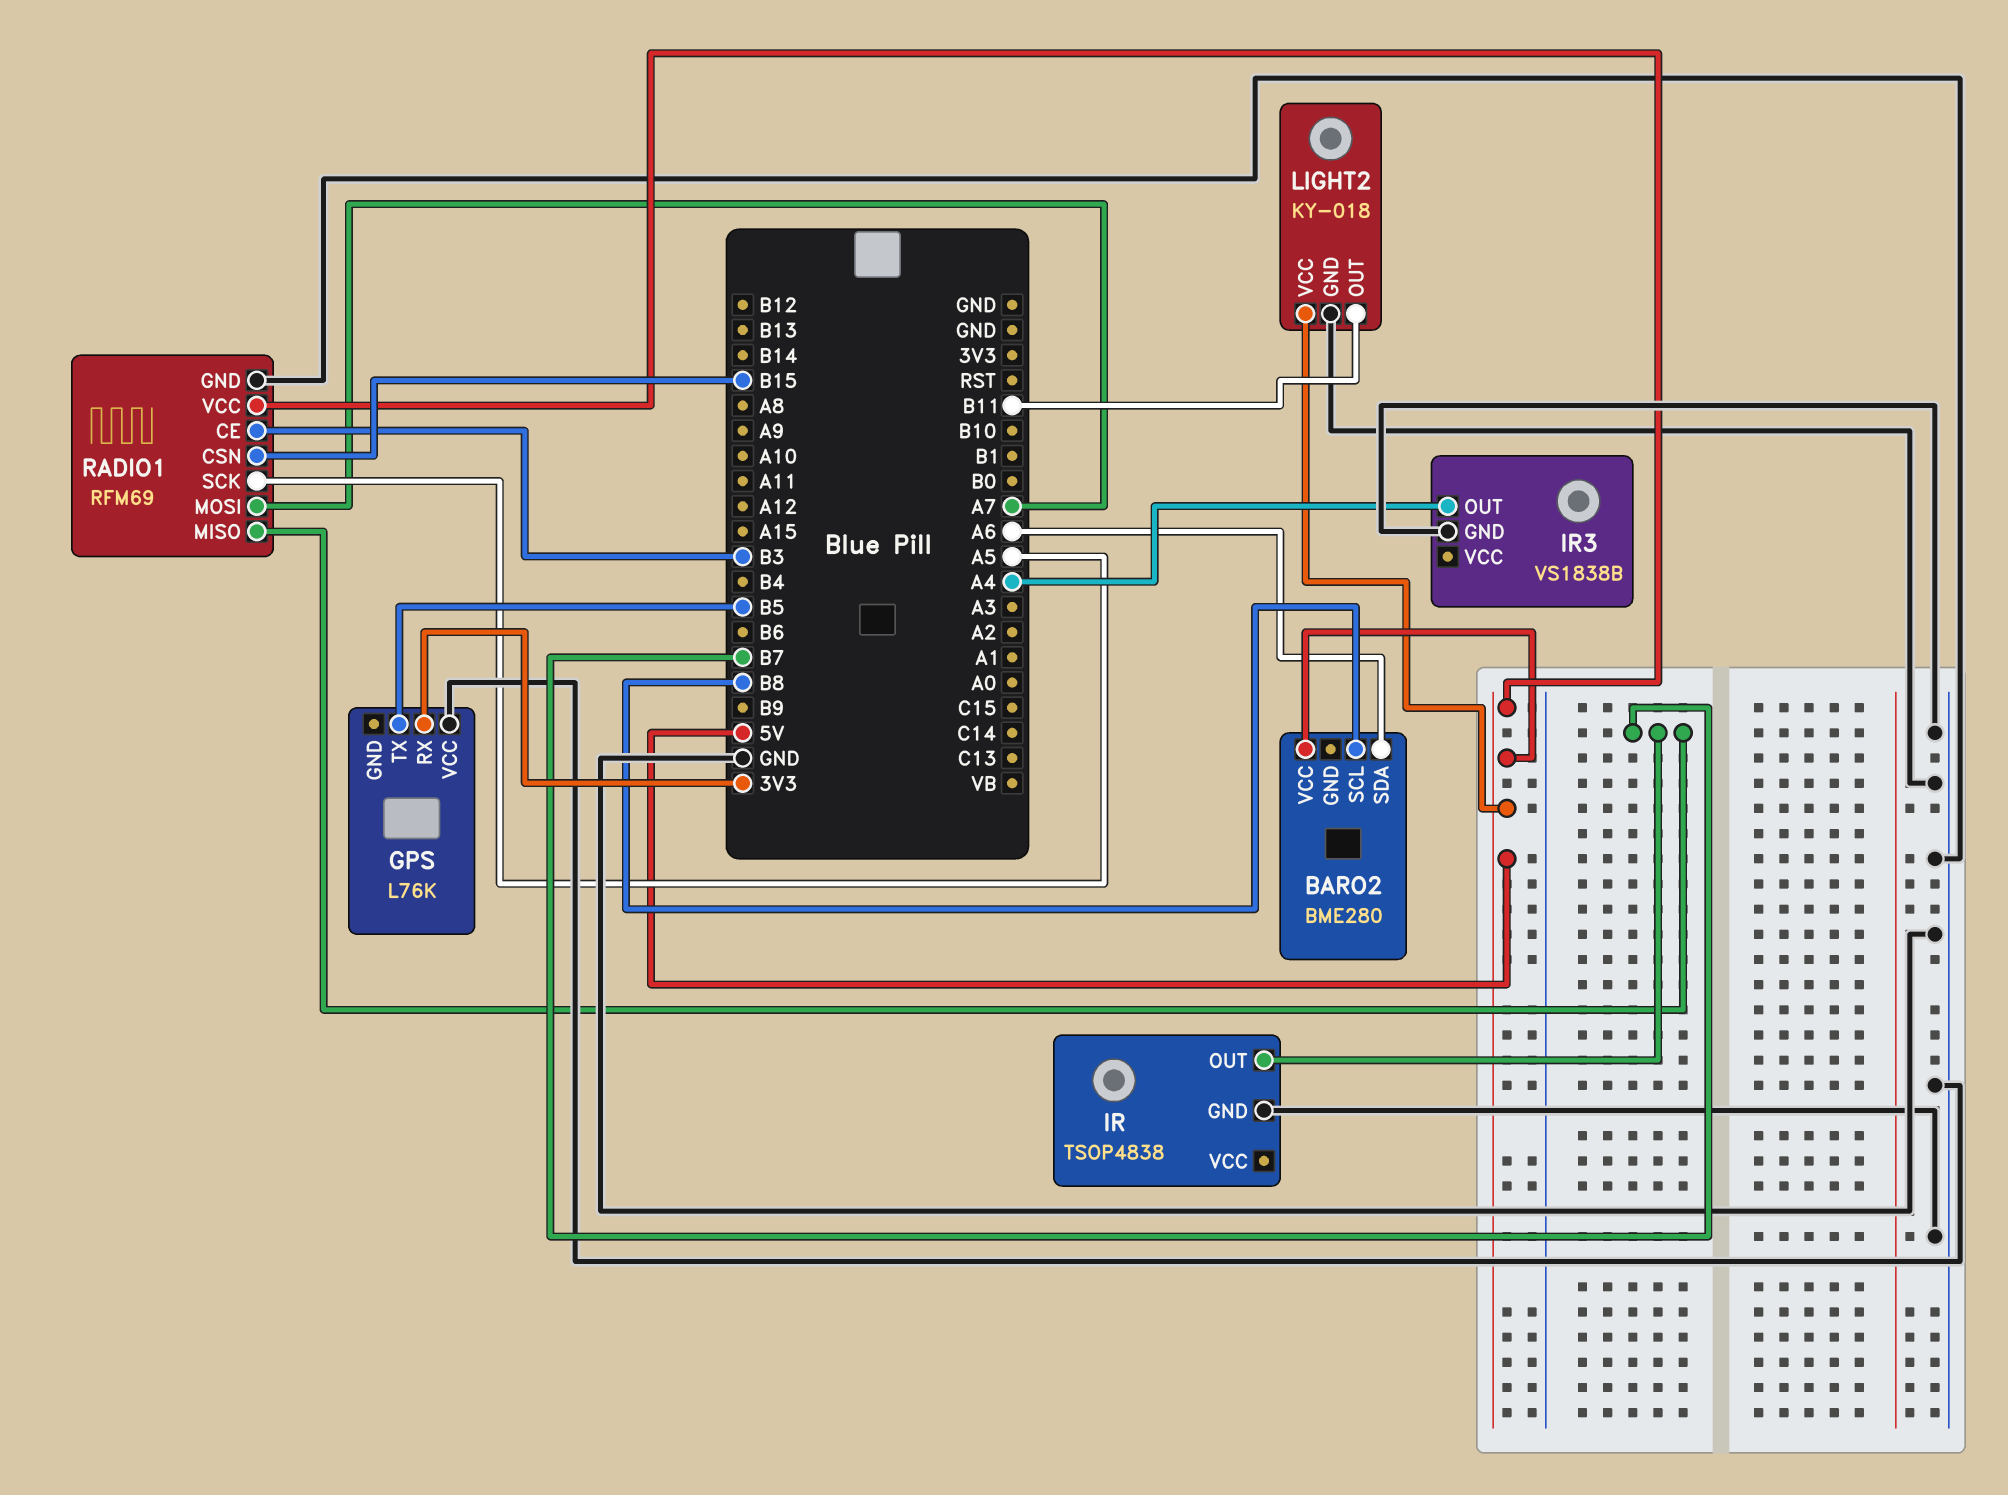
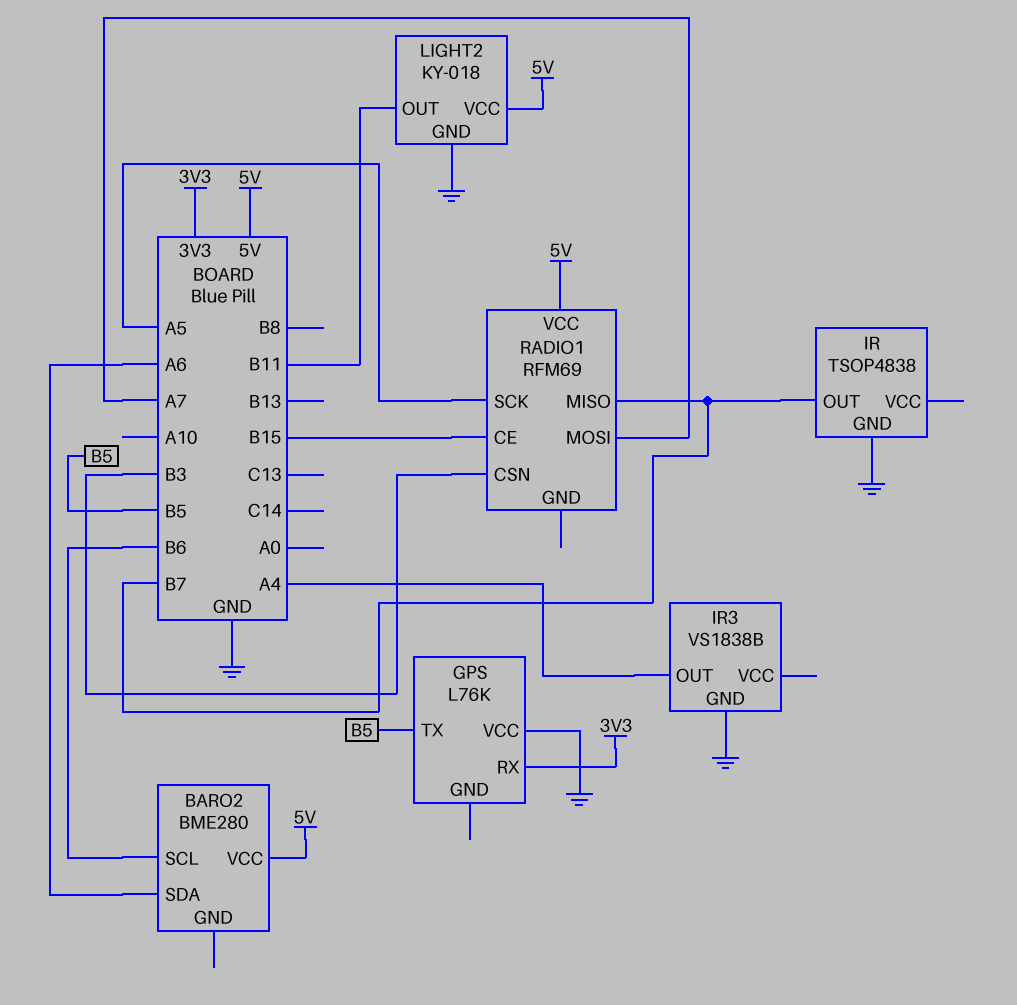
BARO2 pin SCL: B8 -> B6
RADIO1 pin CE: B3 -> B15
RADIO1 pin CSN: B15 -> B3
RADIO1 pin GND: GND -> none

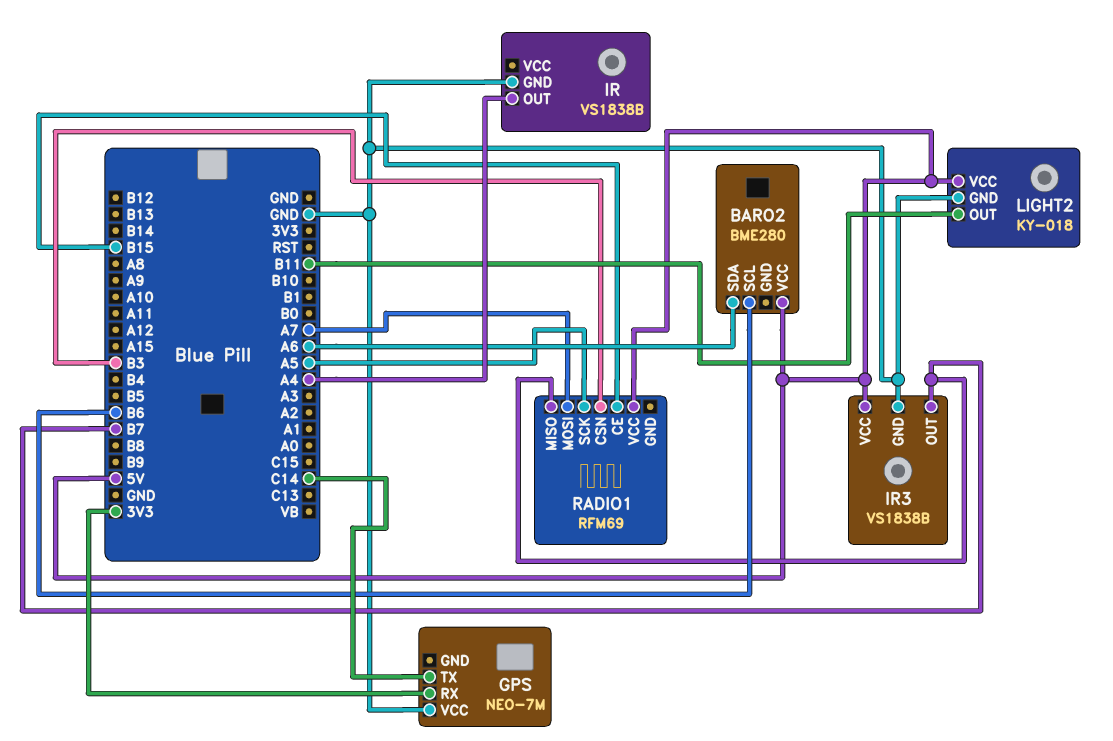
GPS: L76K -> NEO-7M
GPS pin TX: B5 -> C14
IR: TSOP4838 -> VS1838B
IR pin OUT: B7 -> A4
IR3 pin OUT: A4 -> B7
IR3 pin VCC: none -> 5V

